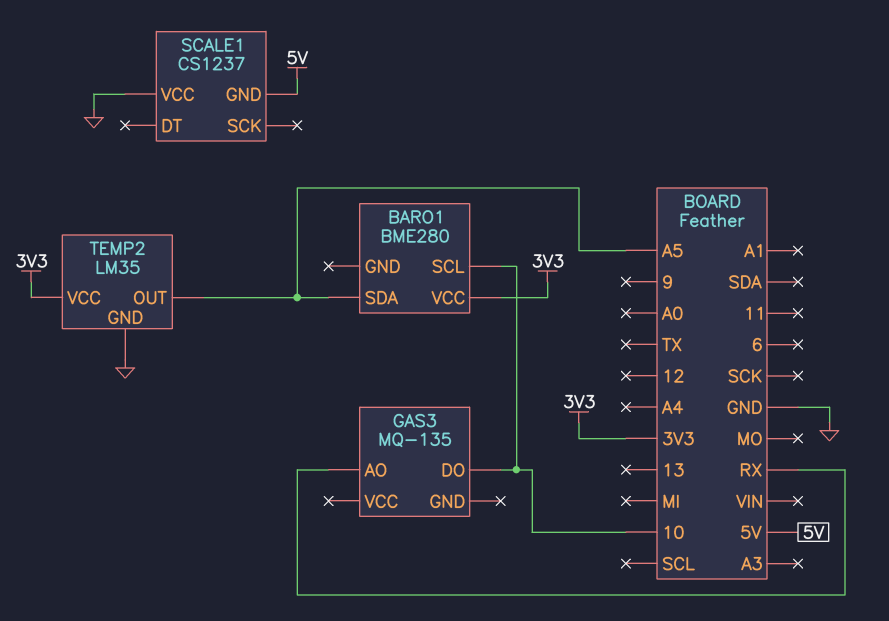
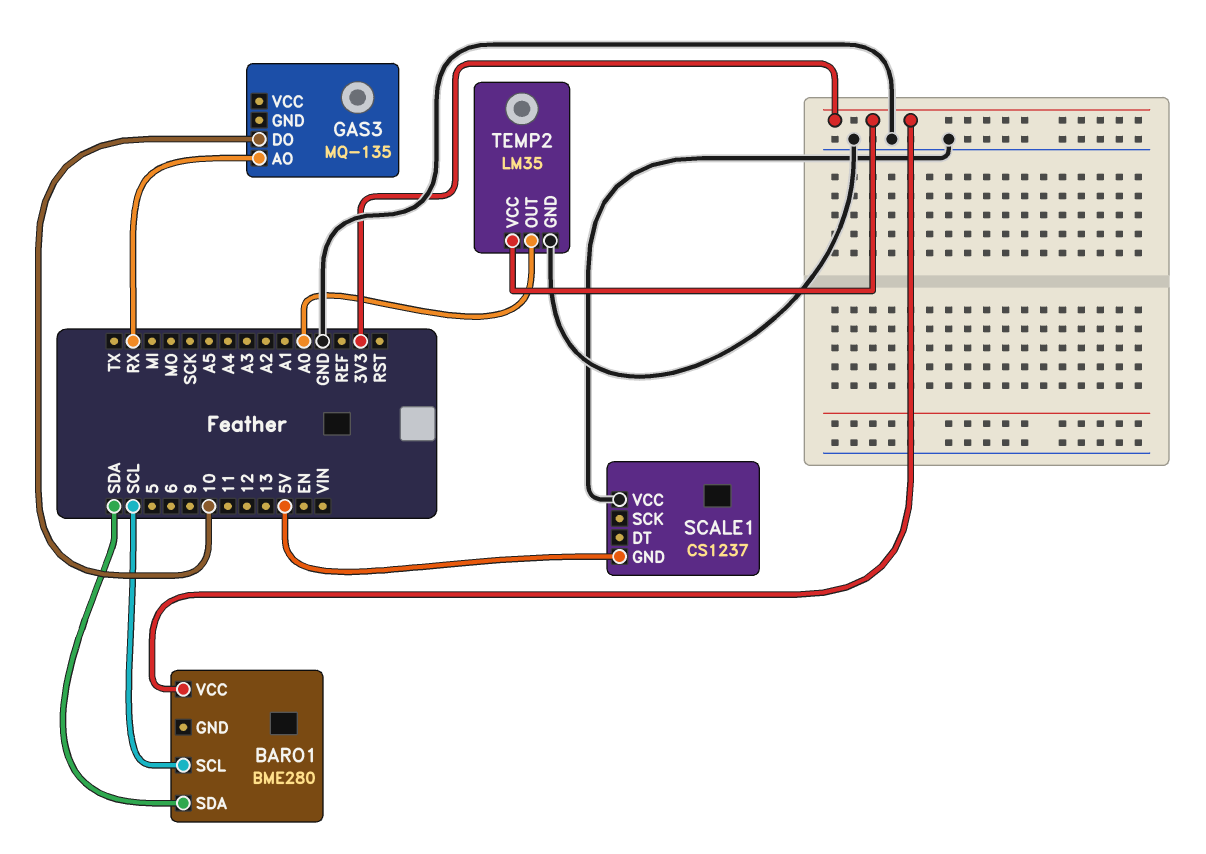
BARO1 pin SCL: 10 -> SCL
BARO1 pin SDA: A5 -> SDA
TEMP2 pin OUT: A5 -> A0

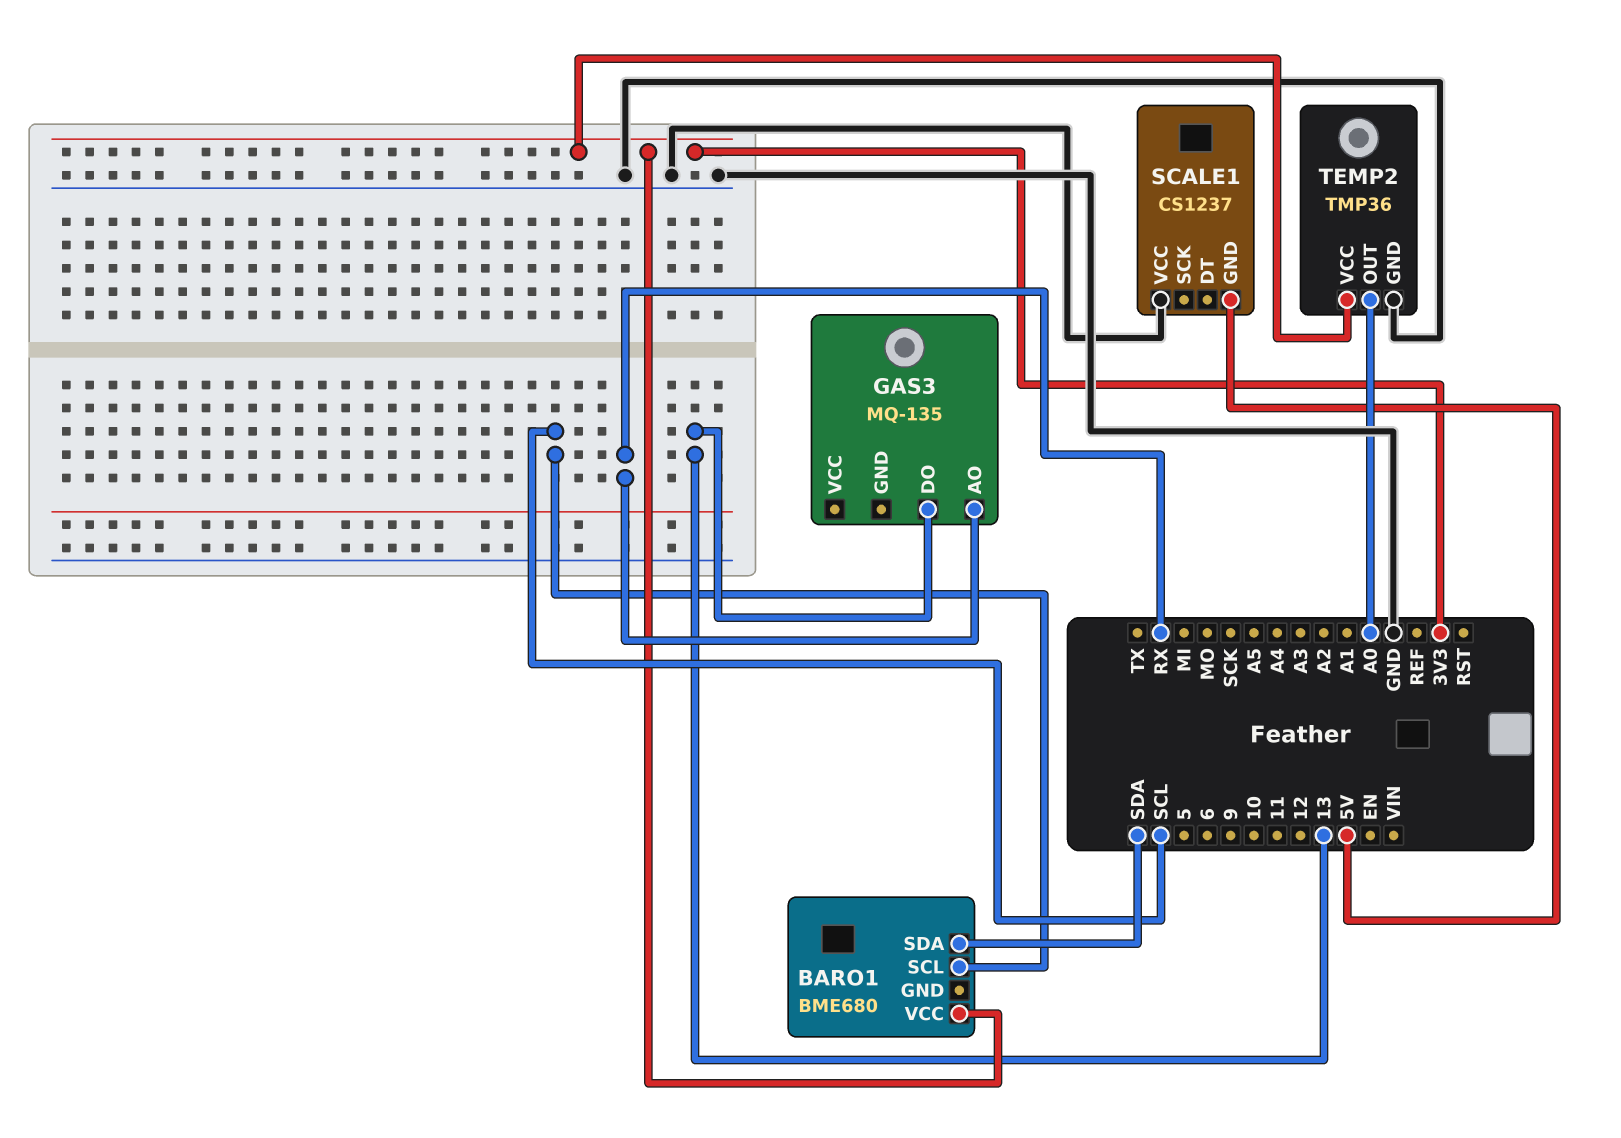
BARO1: BME280 -> BME680
GAS3 pin DO: 10 -> 13
TEMP2: LM35 -> TMP36

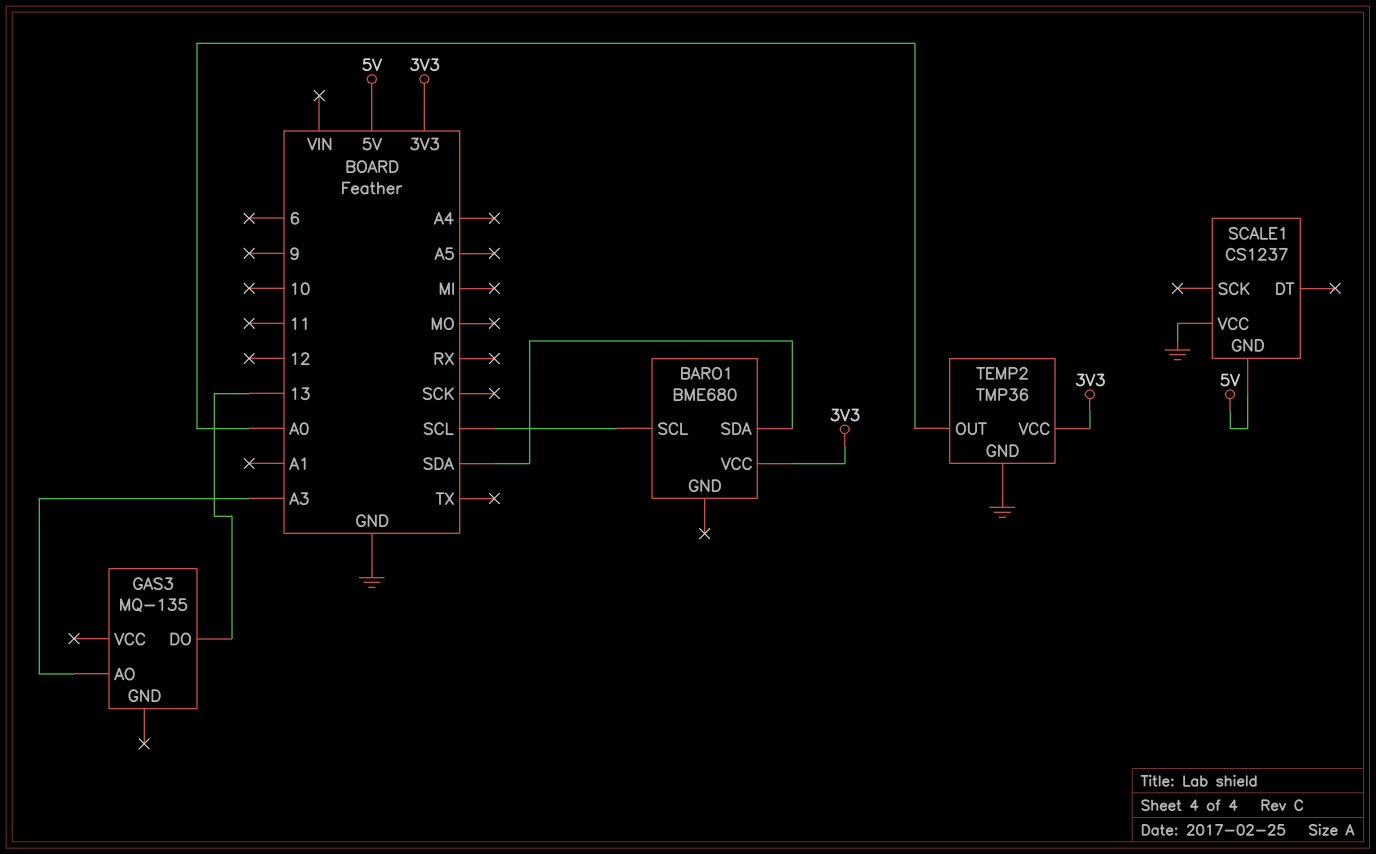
GAS3 pin AO: RX -> A3

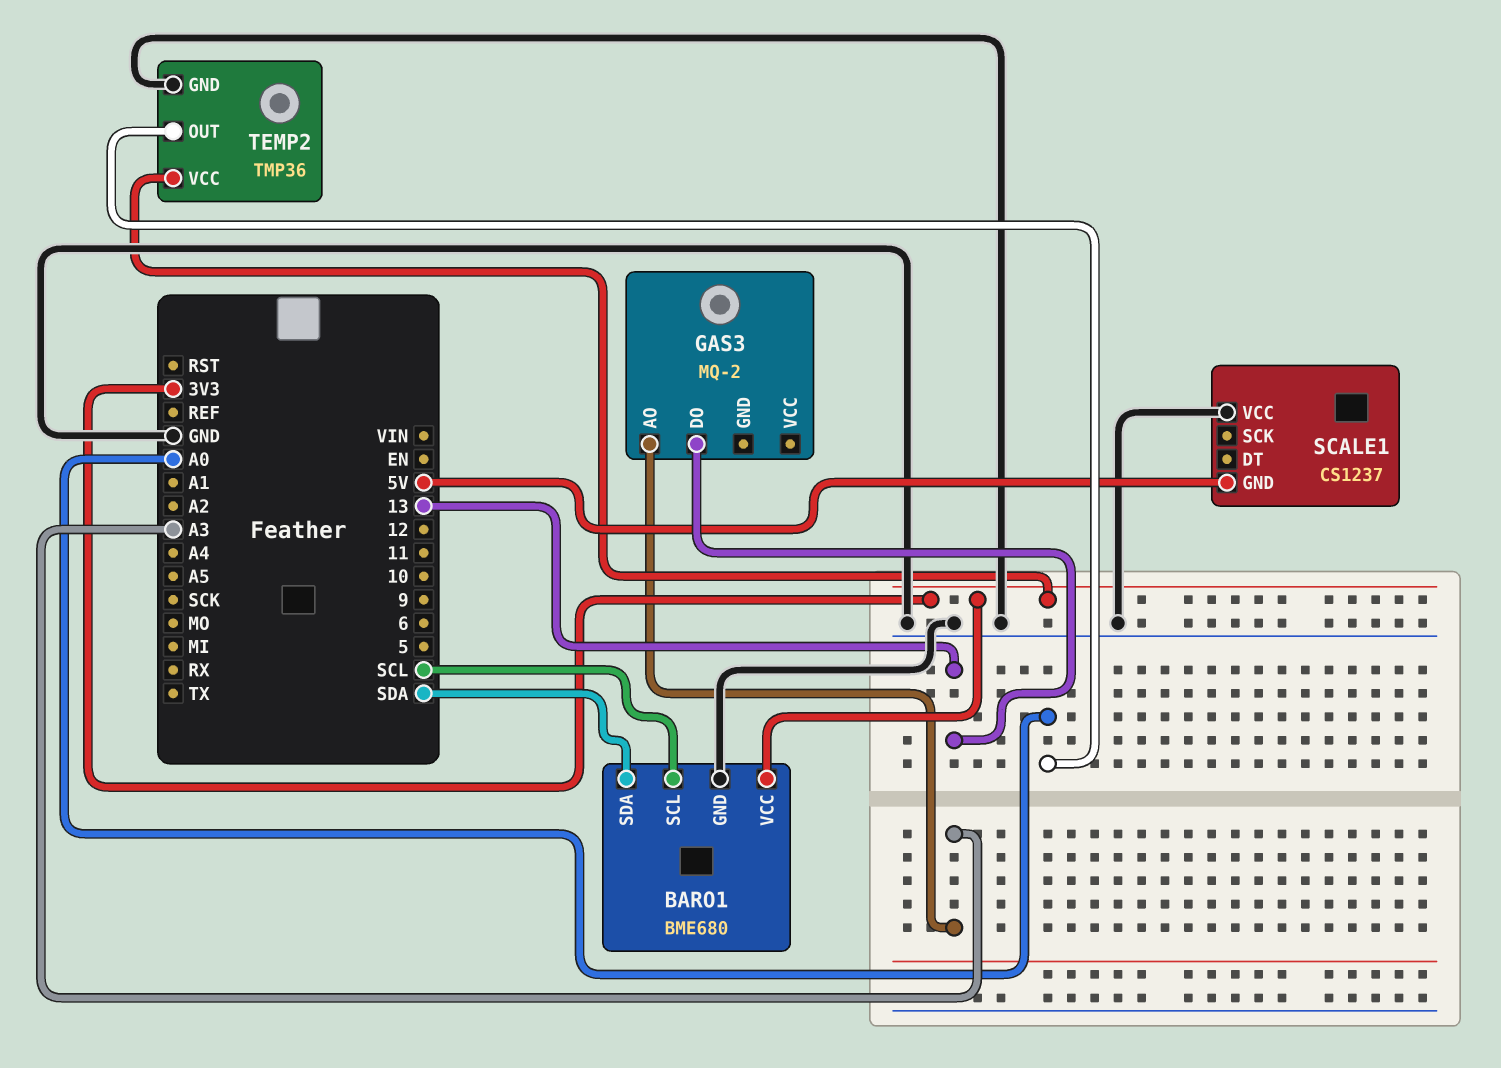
BARO1 pin GND: none -> GND
GAS3: MQ-135 -> MQ-2

